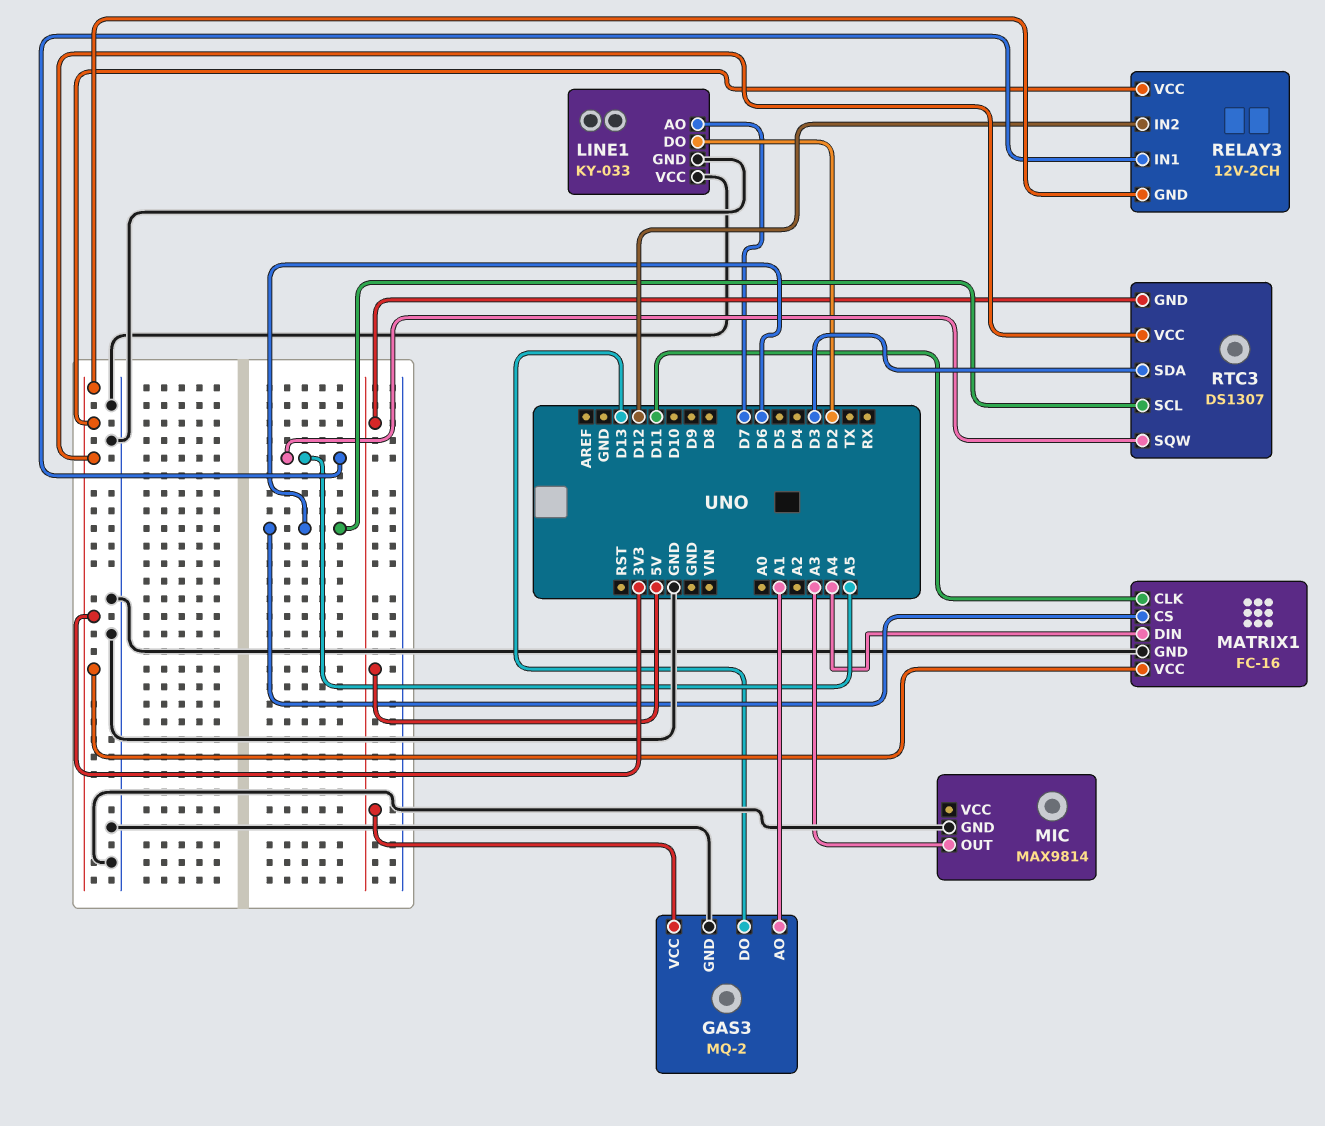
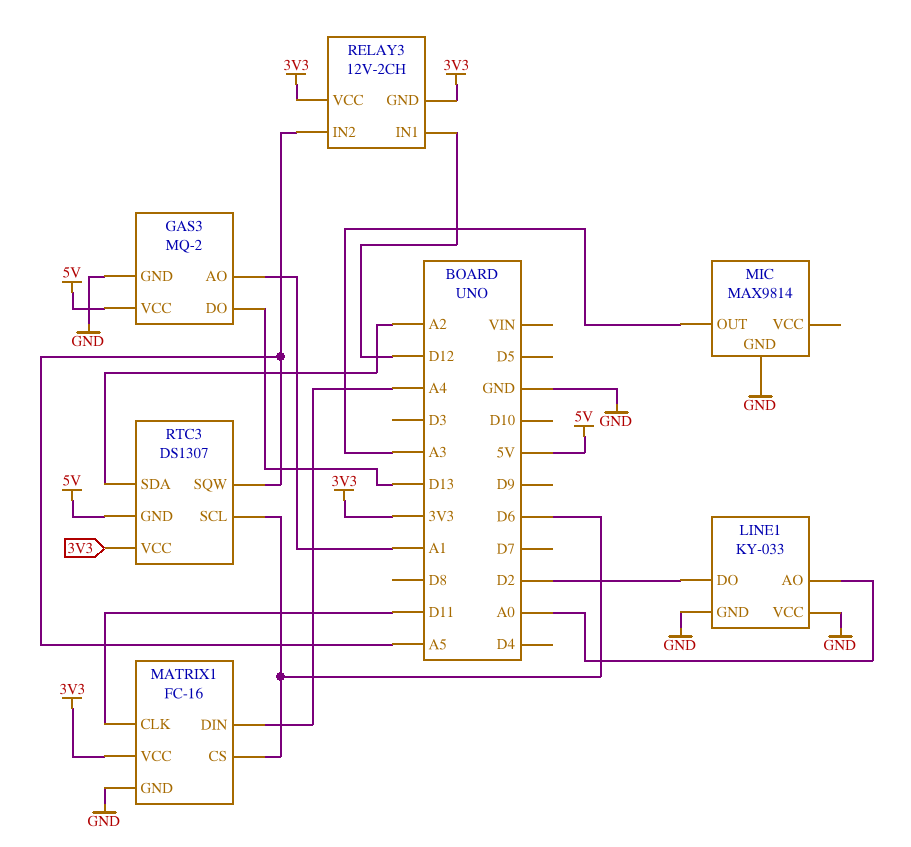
LINE1 pin AO: D7 -> A0
RELAY3 pin IN1: A5 -> D12
RELAY3 pin IN2: D12 -> A5
RTC3 pin SDA: D3 -> A2

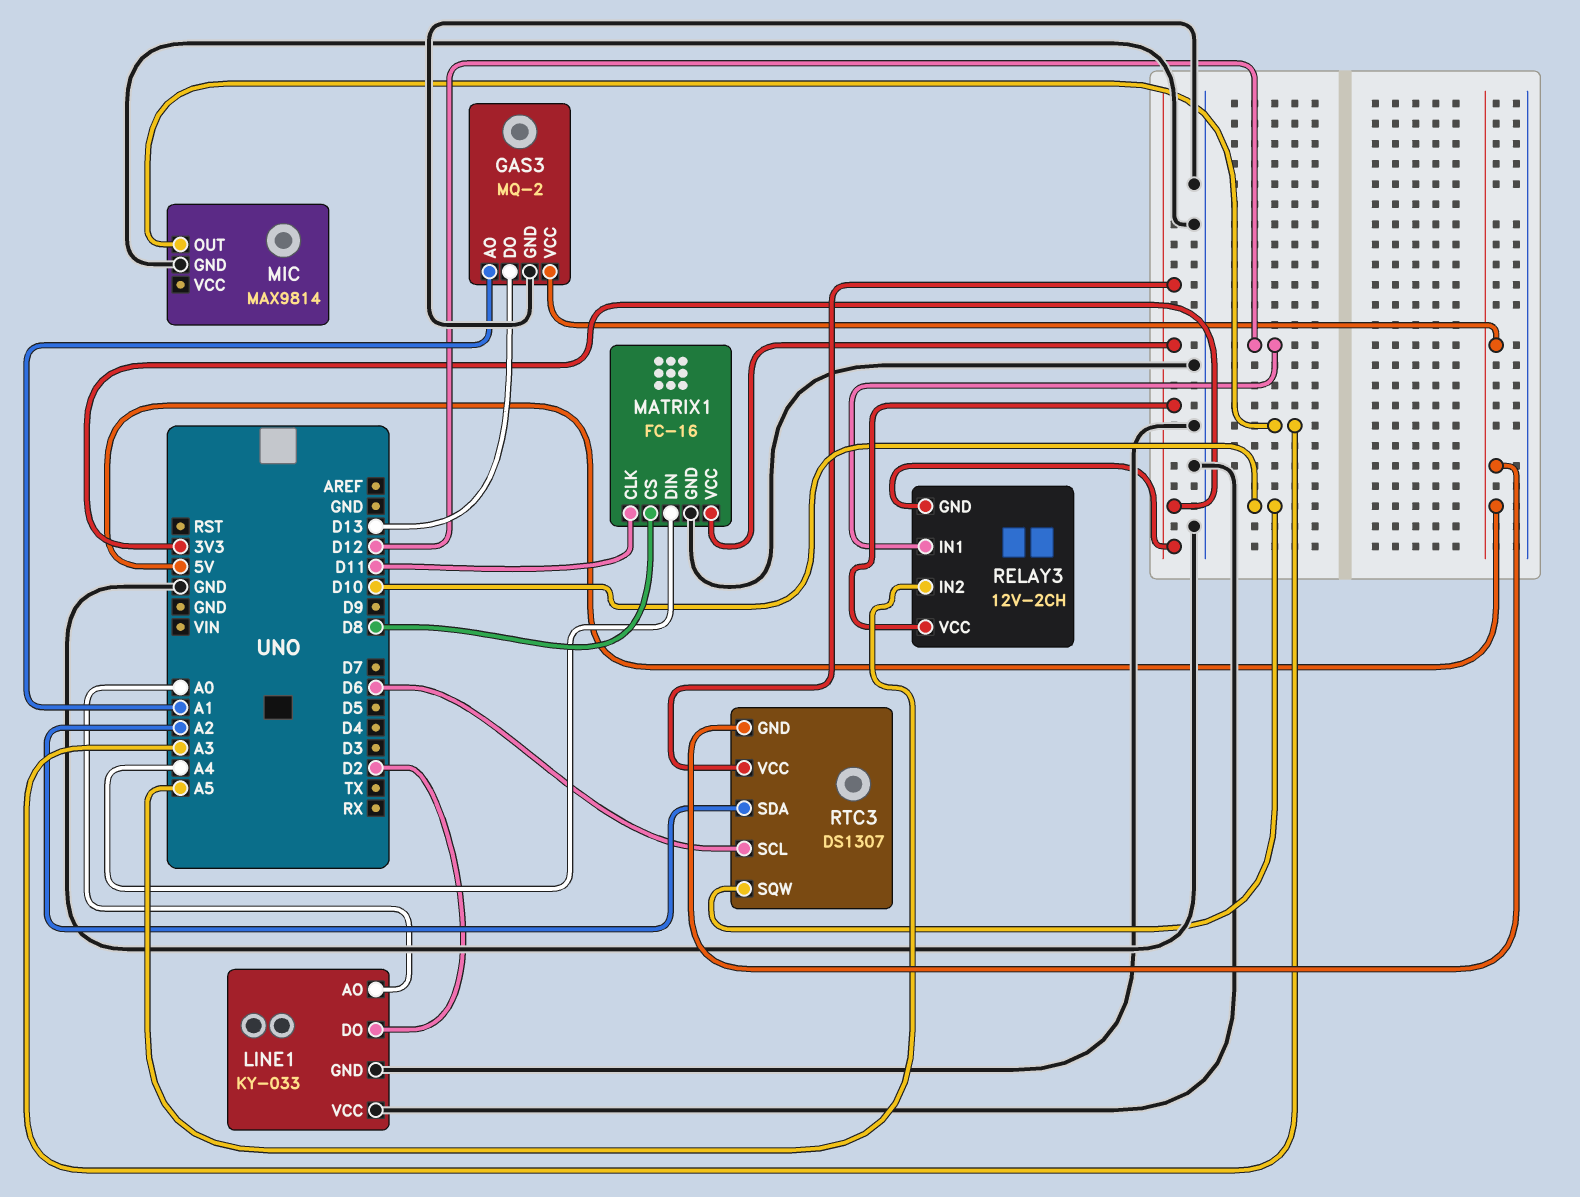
MATRIX1 pin CS: D6 -> D8
RTC3 pin SQW: A5 -> D10

